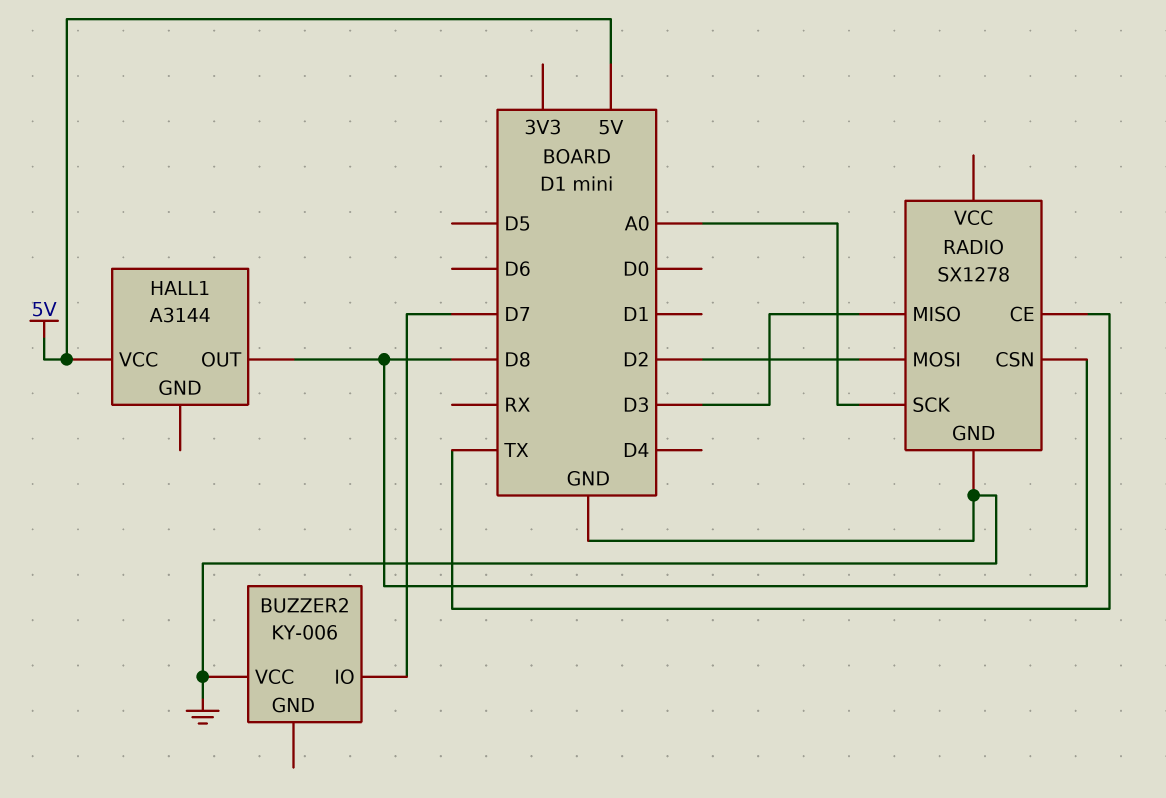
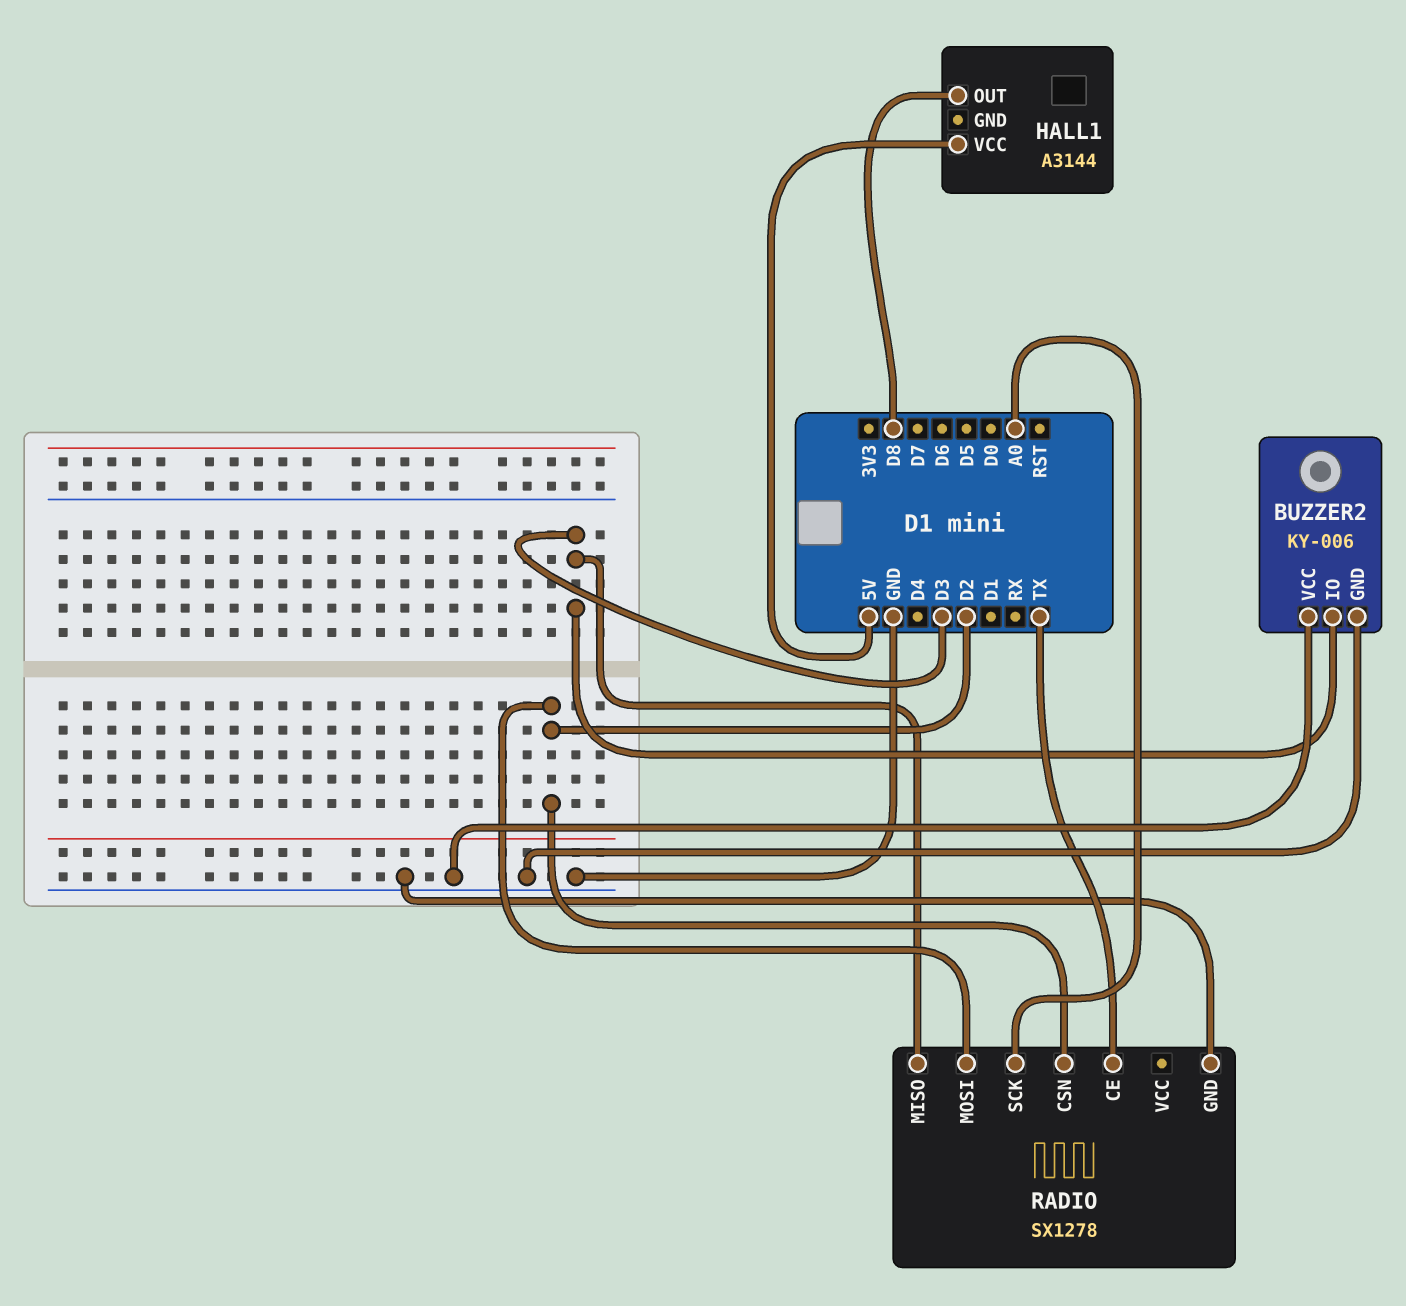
BUZZER2 pin GND: none -> GND
BUZZER2 pin IO: D7 -> D3
RADIO pin CSN: D8 -> D2

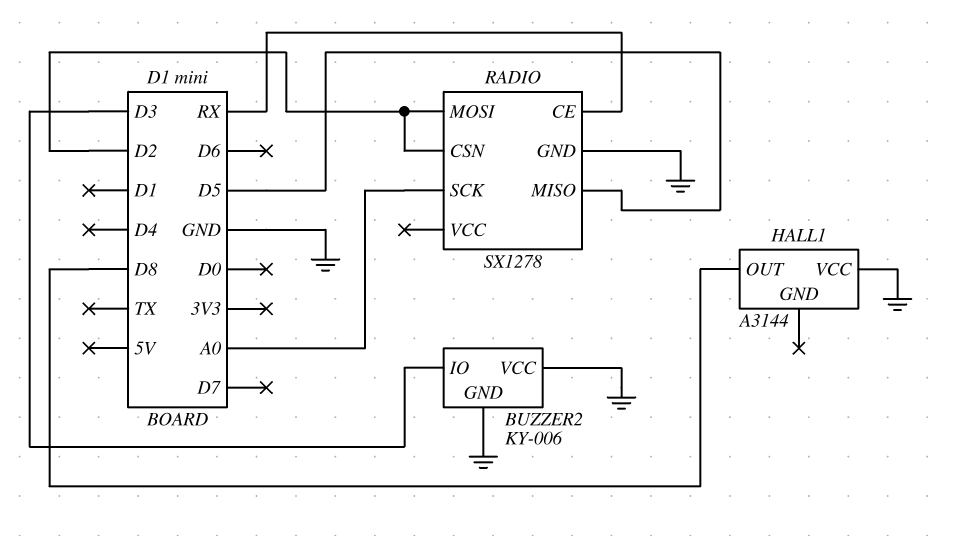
HALL1 pin VCC: 5V -> GND
RADIO pin CE: TX -> RX
RADIO pin MISO: D3 -> D5

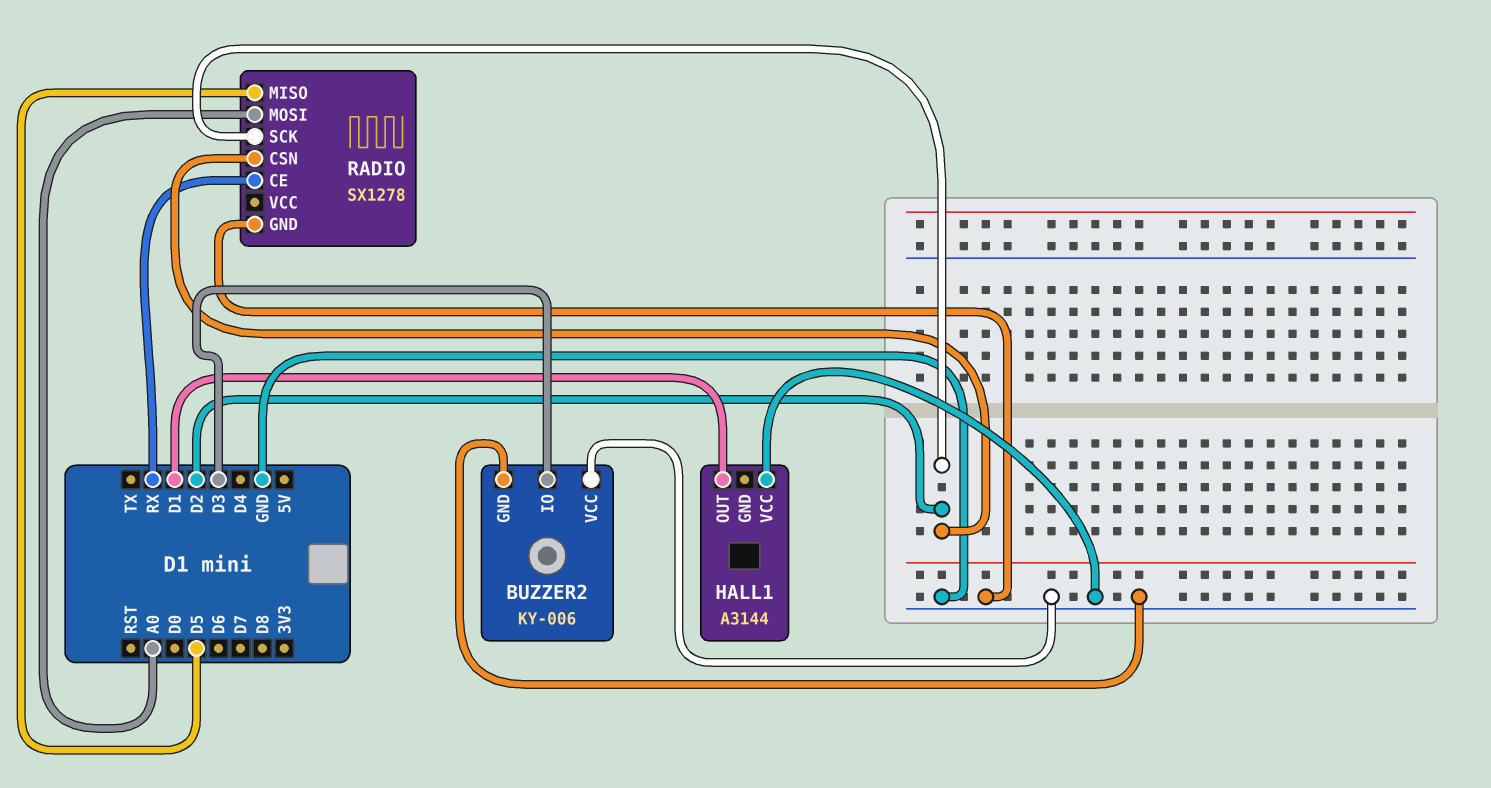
HALL1 pin OUT: D8 -> D1
RADIO pin MOSI: D2 -> A0
RADIO pin SCK: A0 -> D2

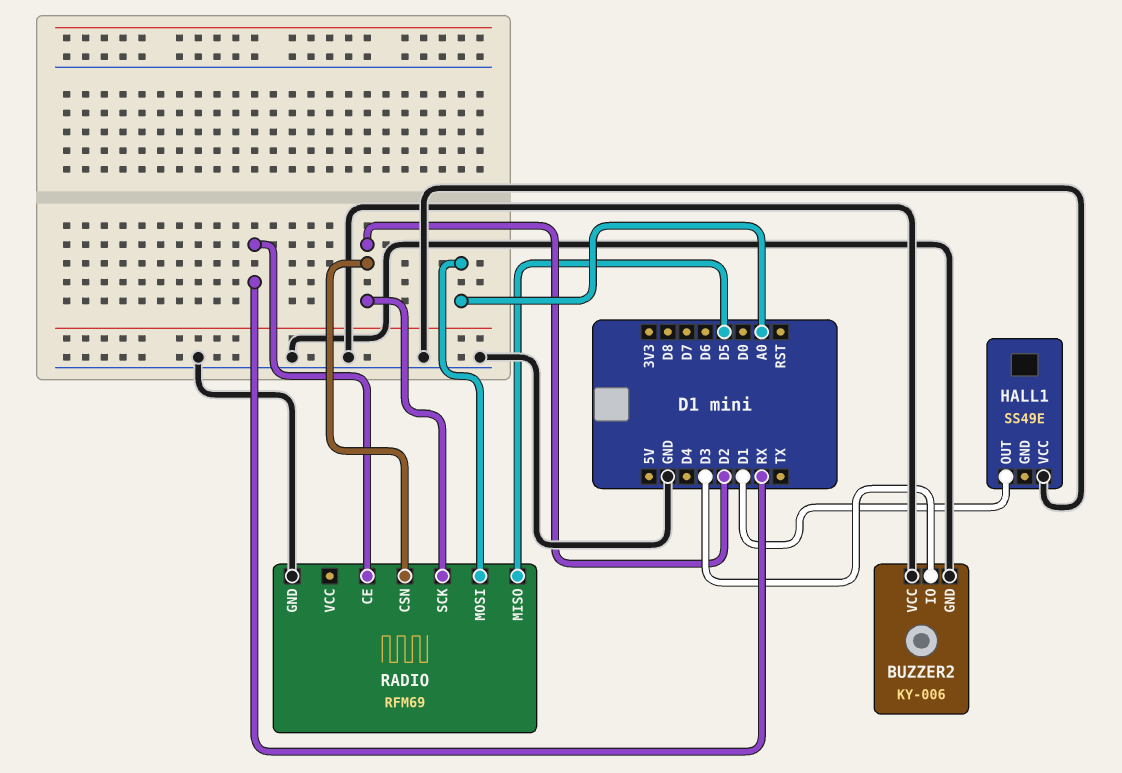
HALL1: A3144 -> SS49E
RADIO: SX1278 -> RFM69

